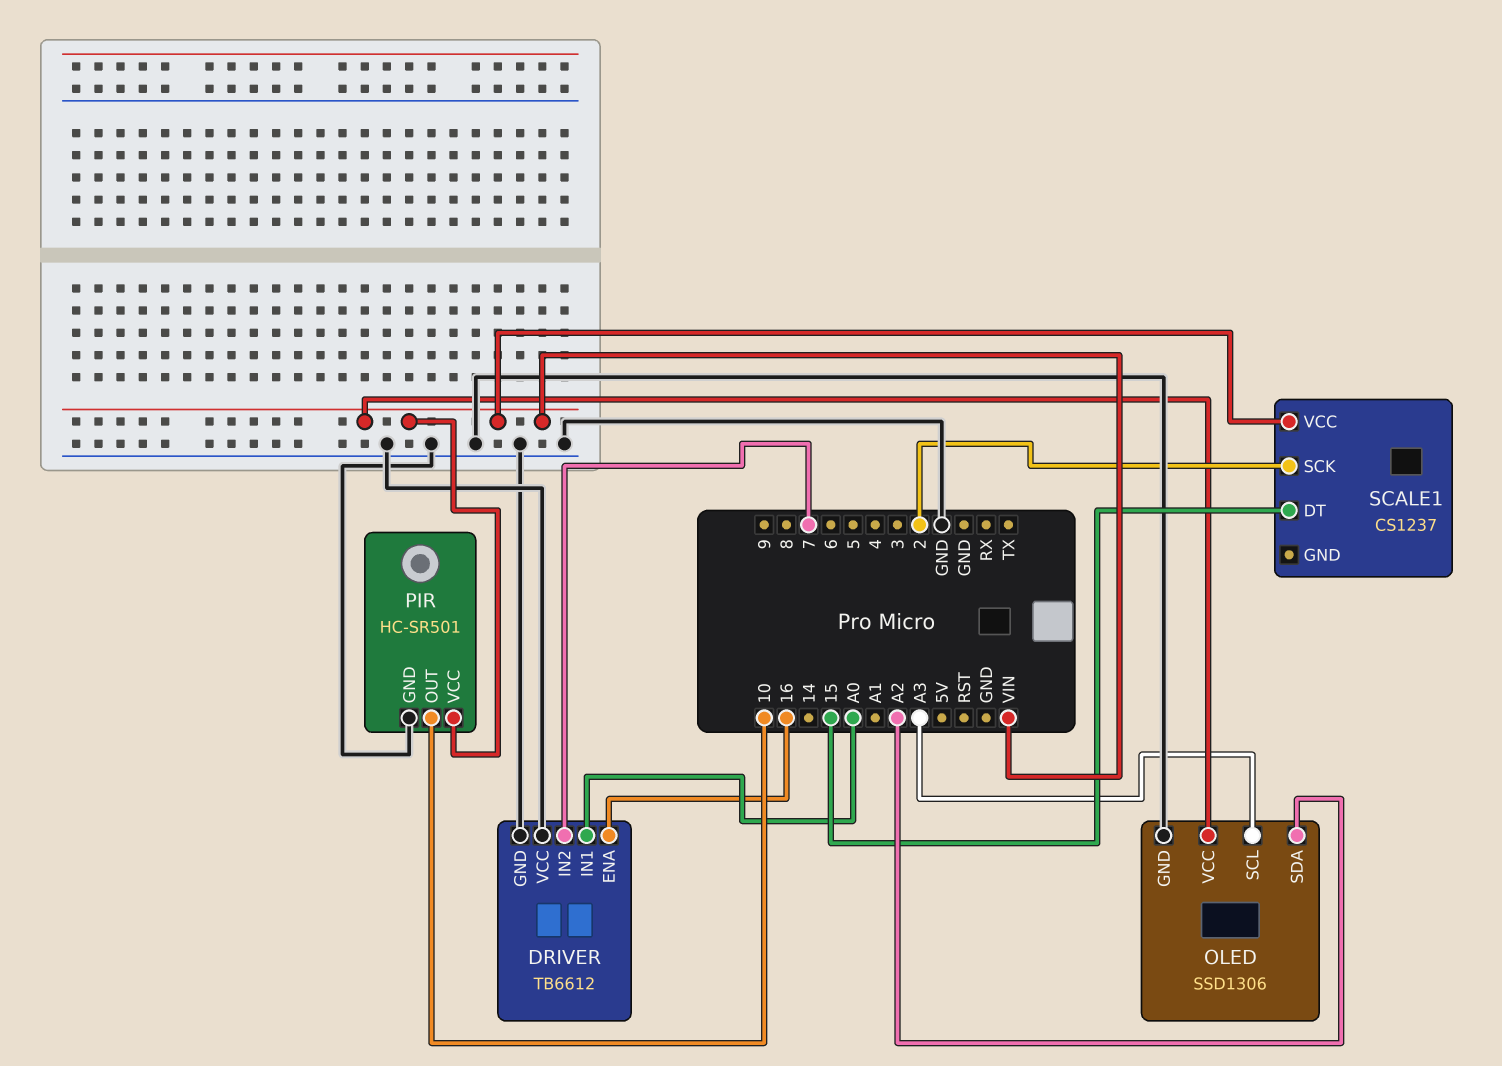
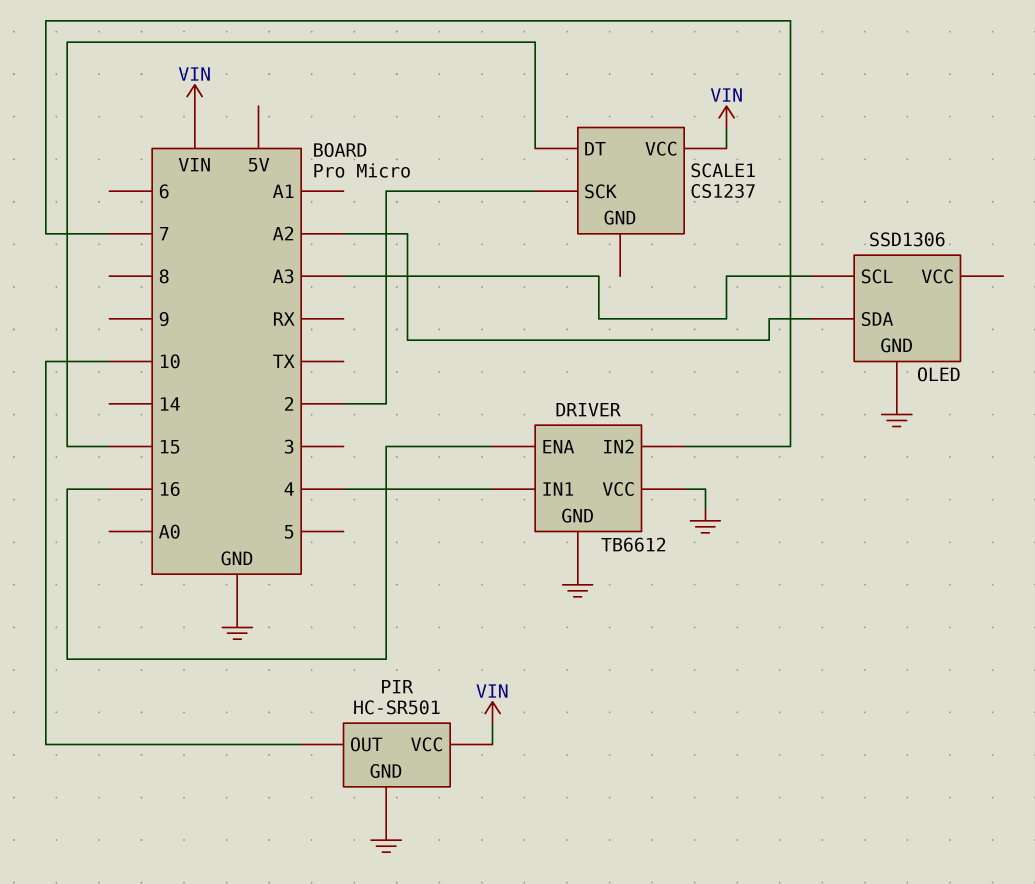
DRIVER pin IN1: A0 -> 4
OLED pin VCC: VIN -> none

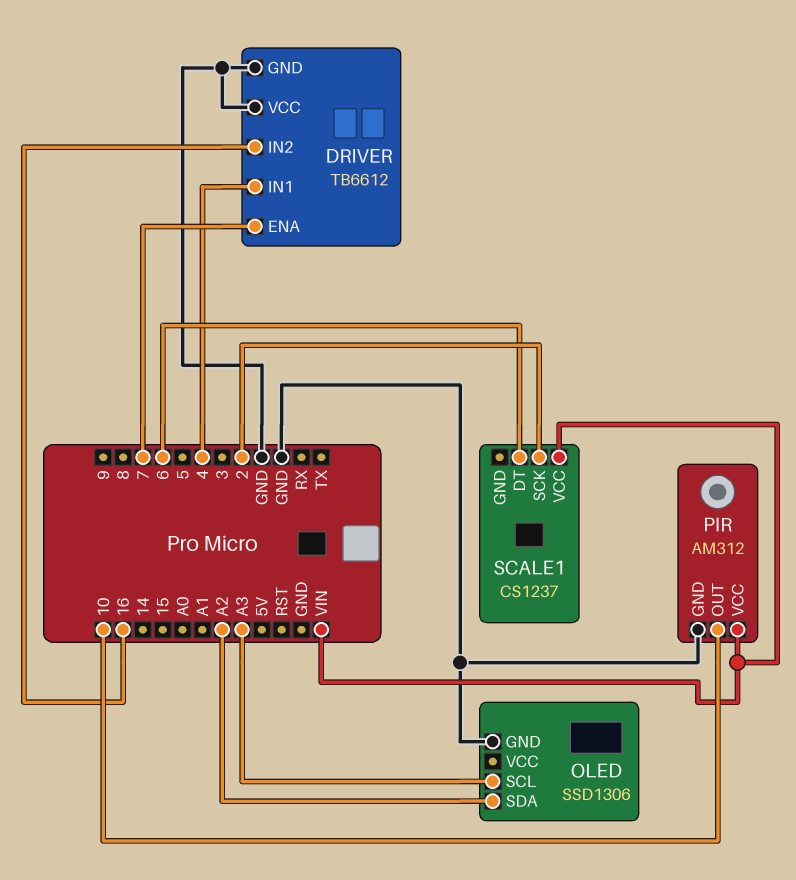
DRIVER pin ENA: 16 -> 7
DRIVER pin IN2: 7 -> 16
PIR: HC-SR501 -> AM312
SCALE1 pin DT: 15 -> 6

